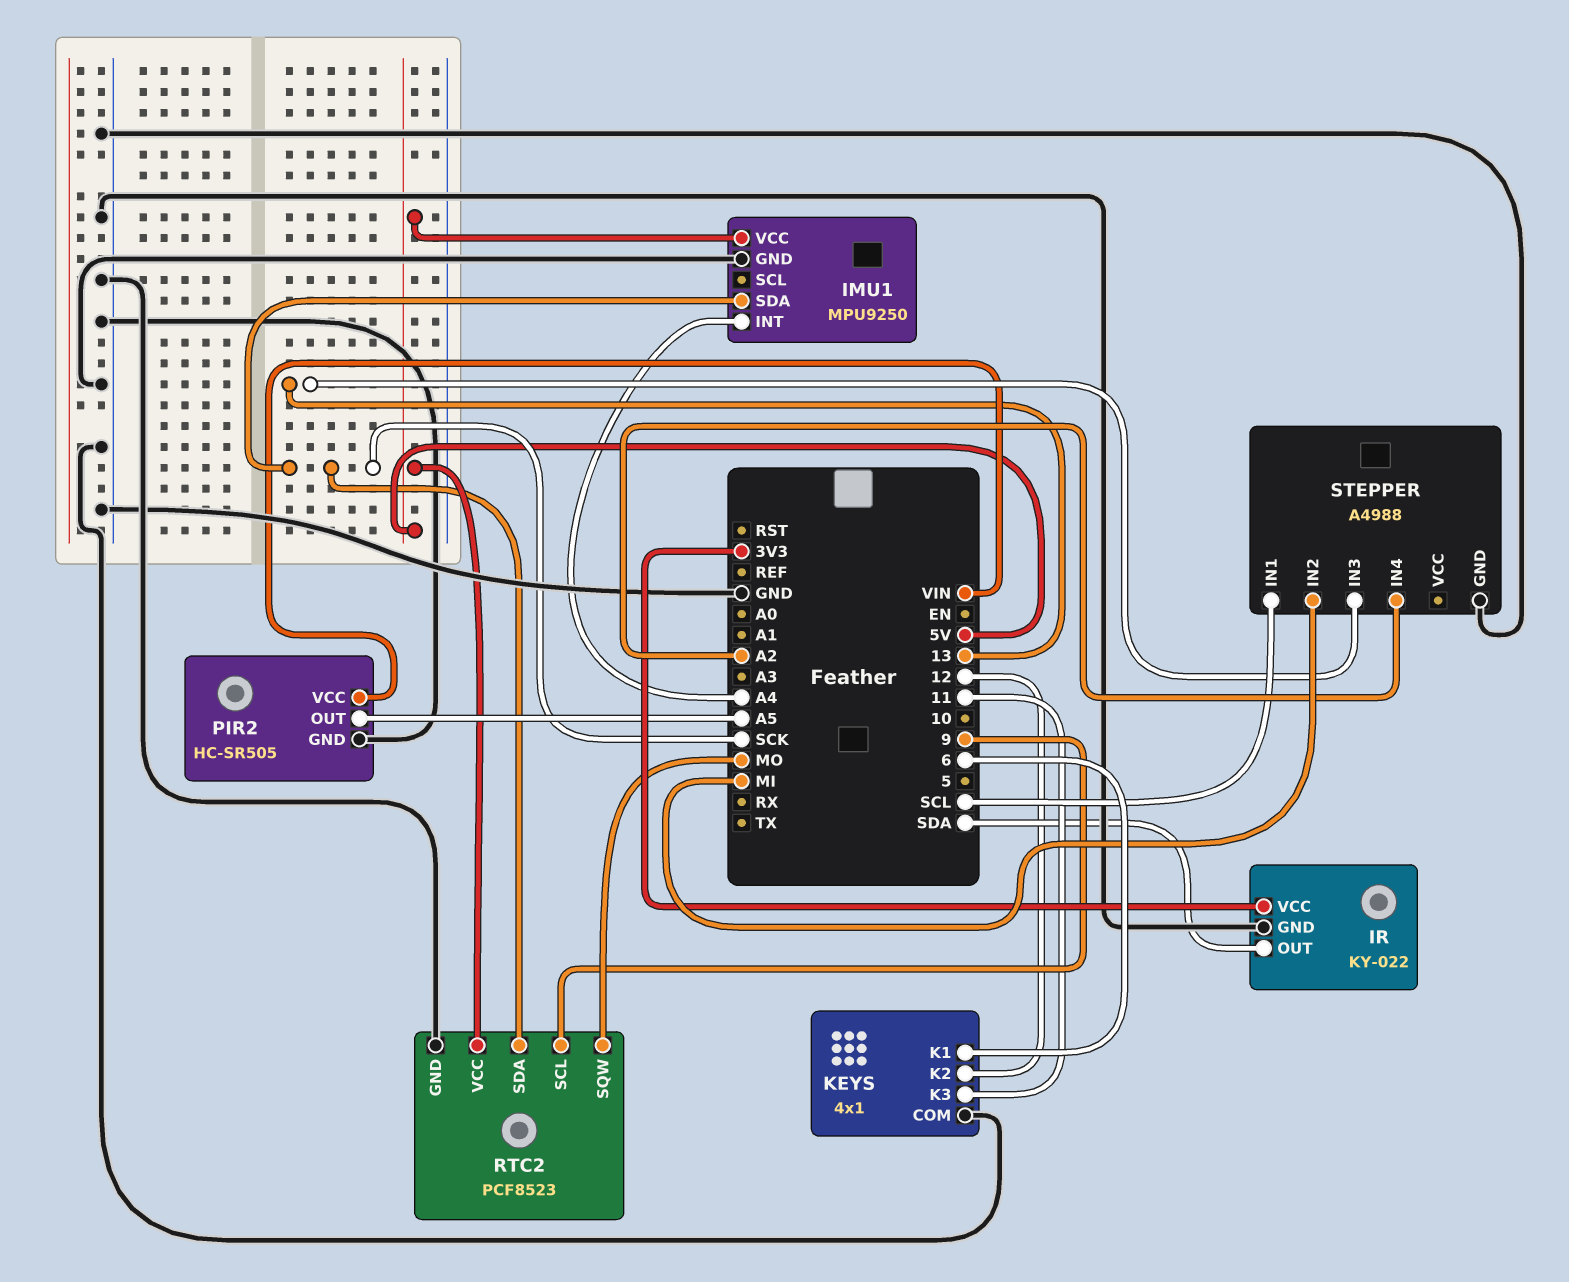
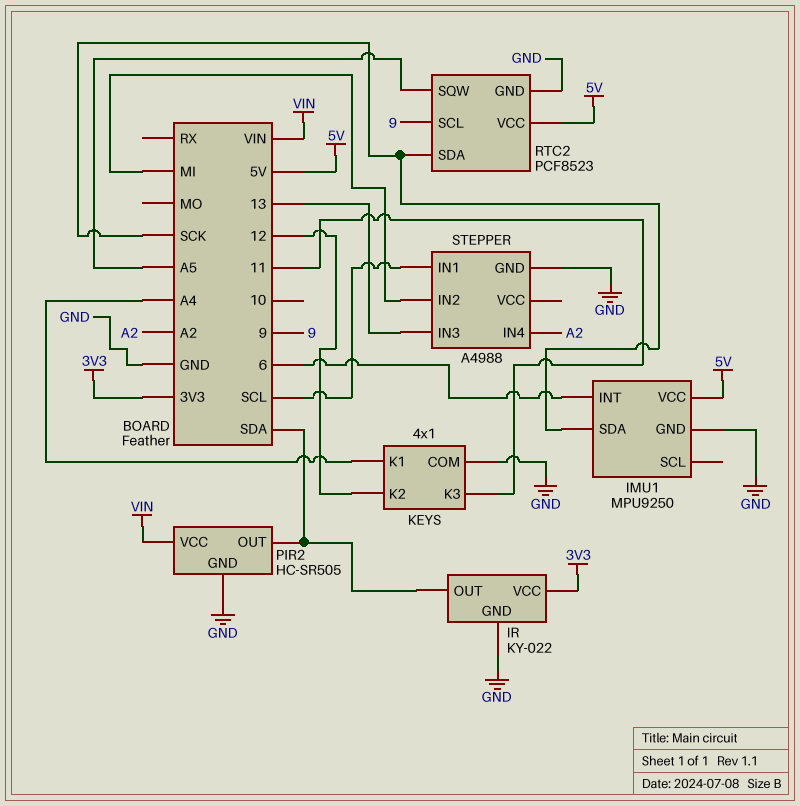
IMU1 pin INT: A4 -> 6
KEYS pin K1: 6 -> A4
PIR2 pin OUT: A5 -> SDA
RTC2 pin SQW: MO -> A5

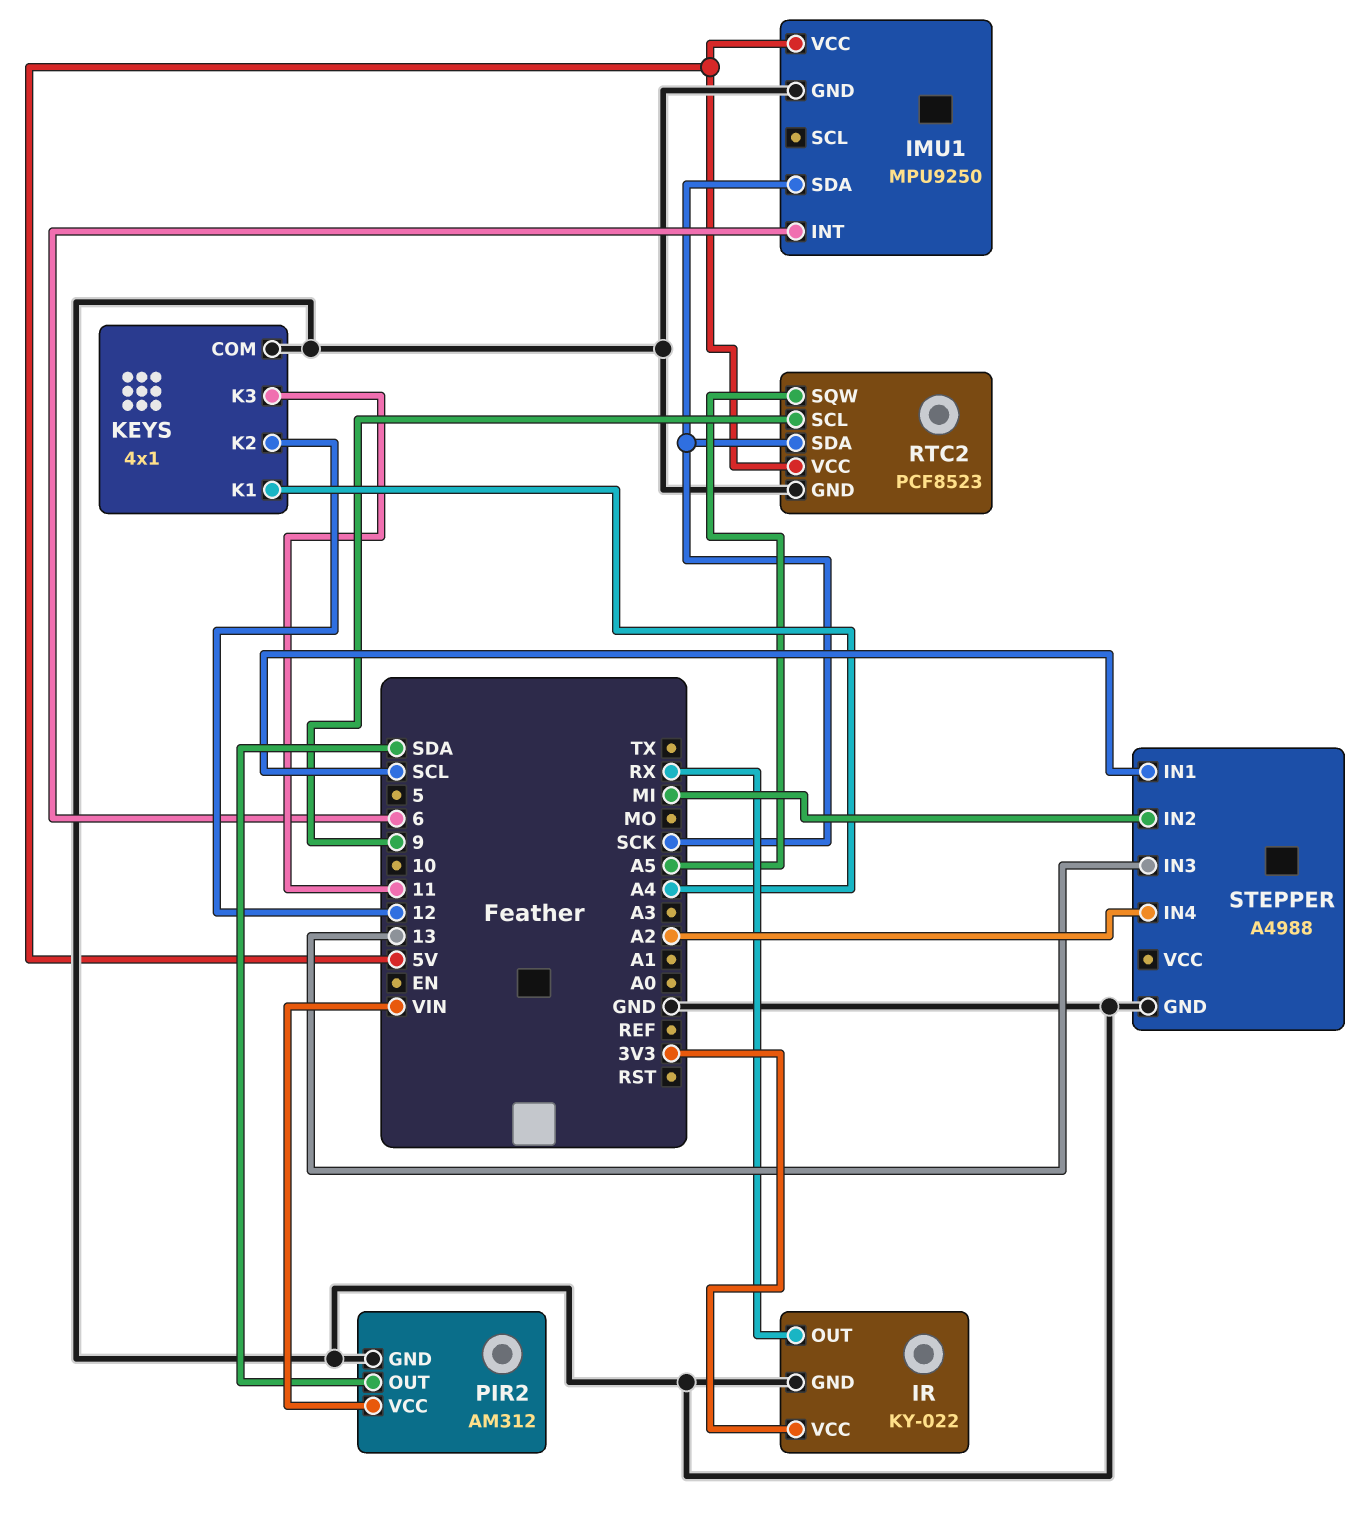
IR pin OUT: SDA -> RX
PIR2: HC-SR505 -> AM312

